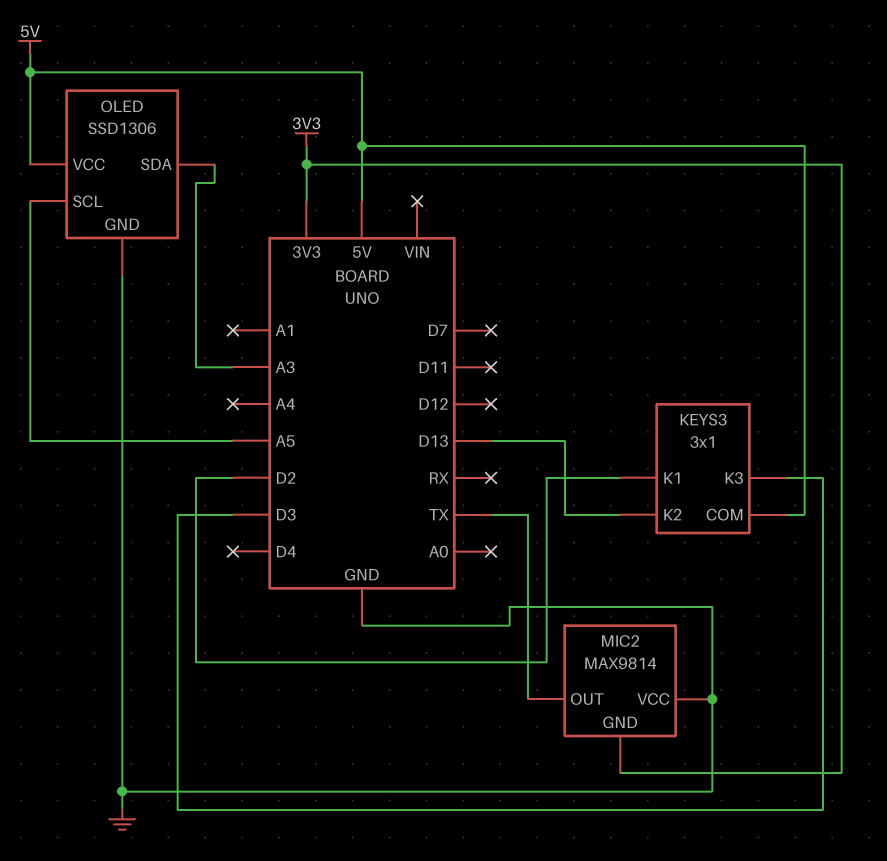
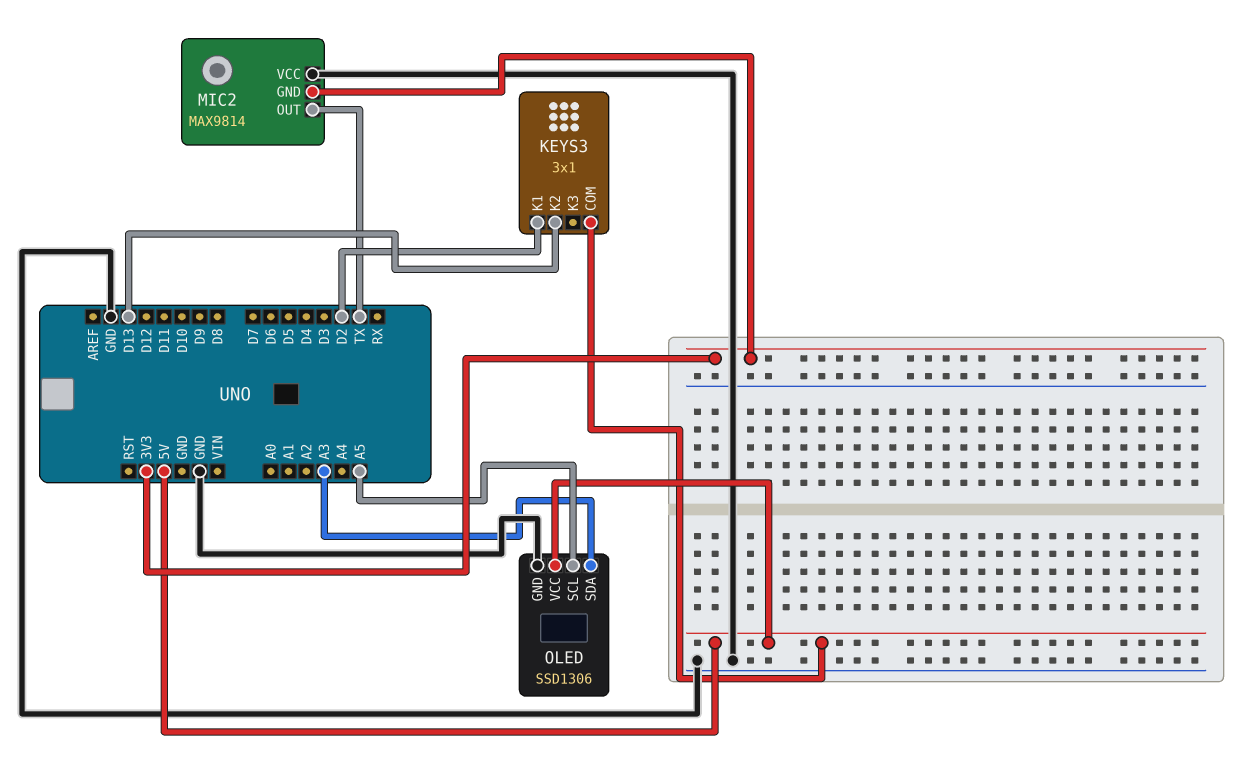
KEYS3 pin K3: D3 -> none

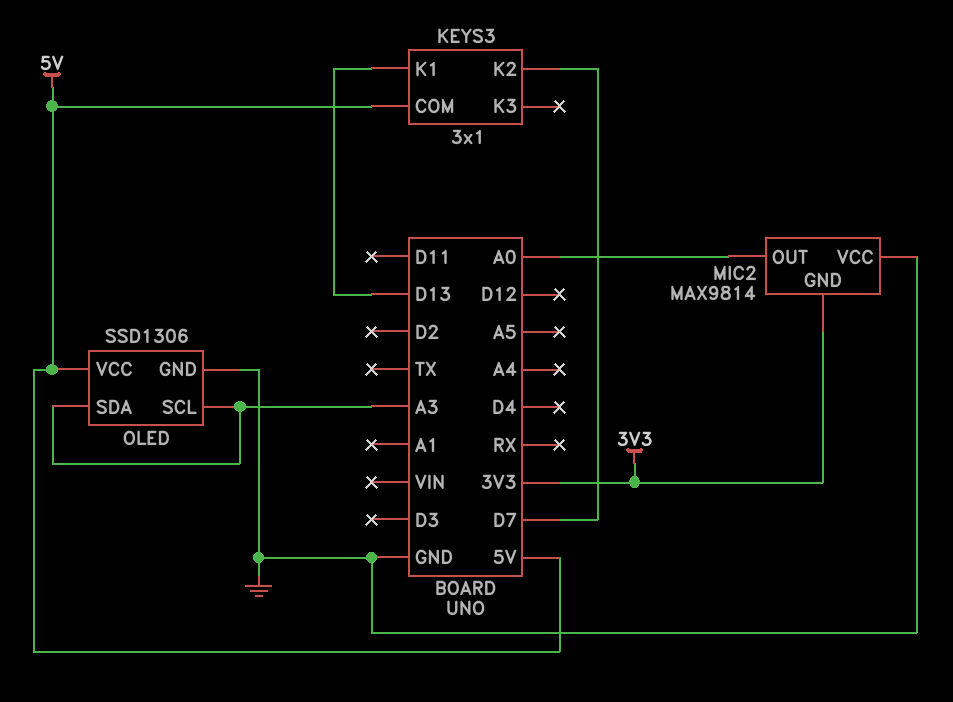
KEYS3 pin K1: D2 -> D13
KEYS3 pin K2: D13 -> D7
MIC2 pin OUT: TX -> A0
OLED pin SCL: A5 -> A3

